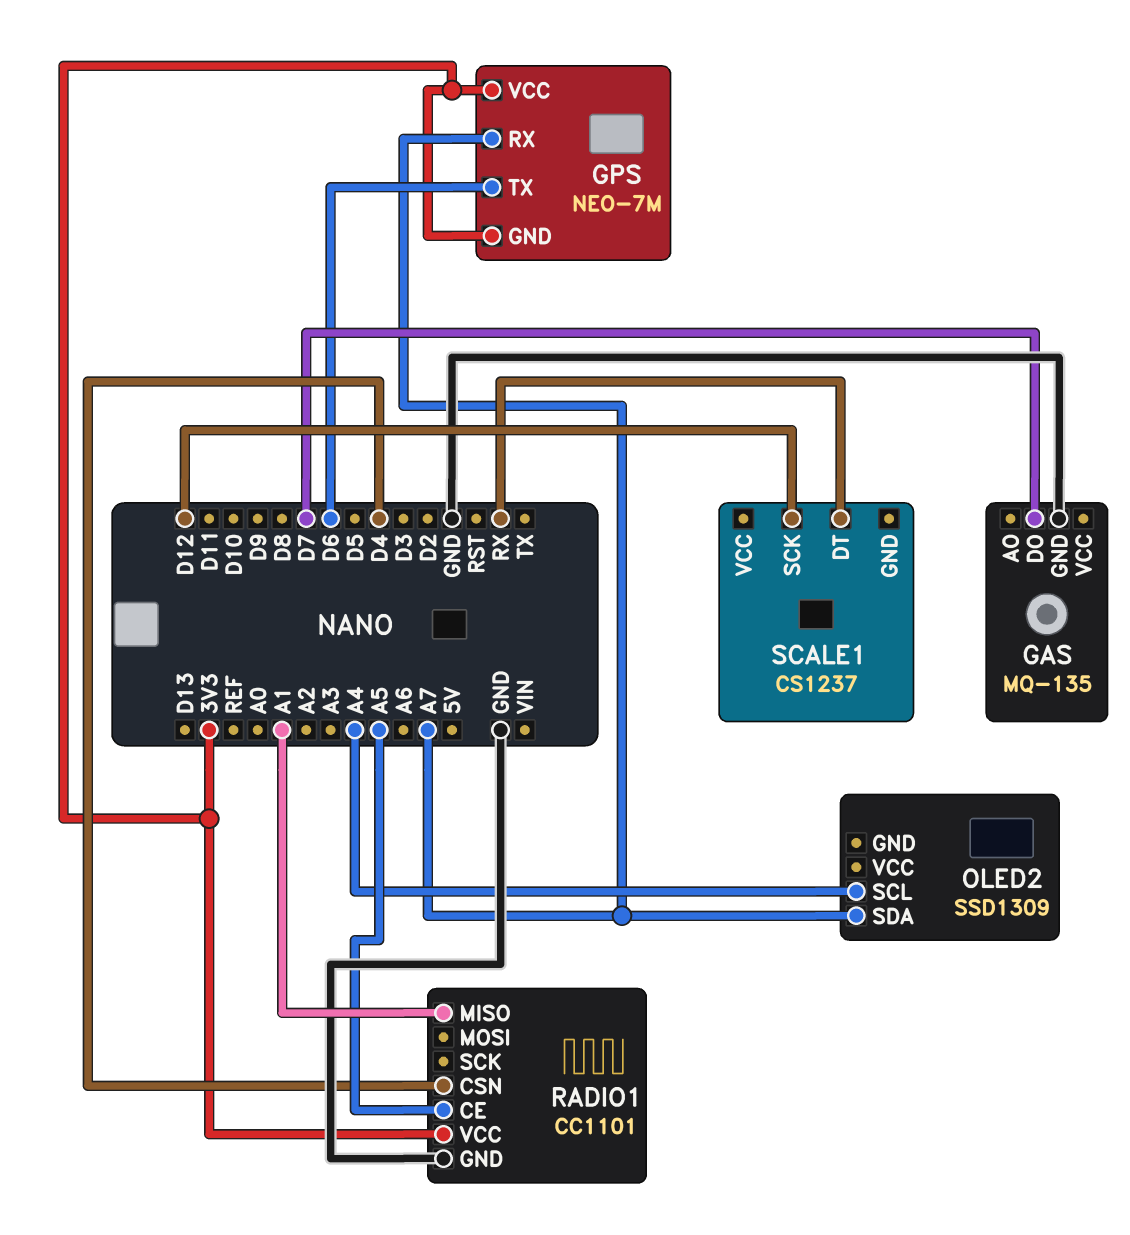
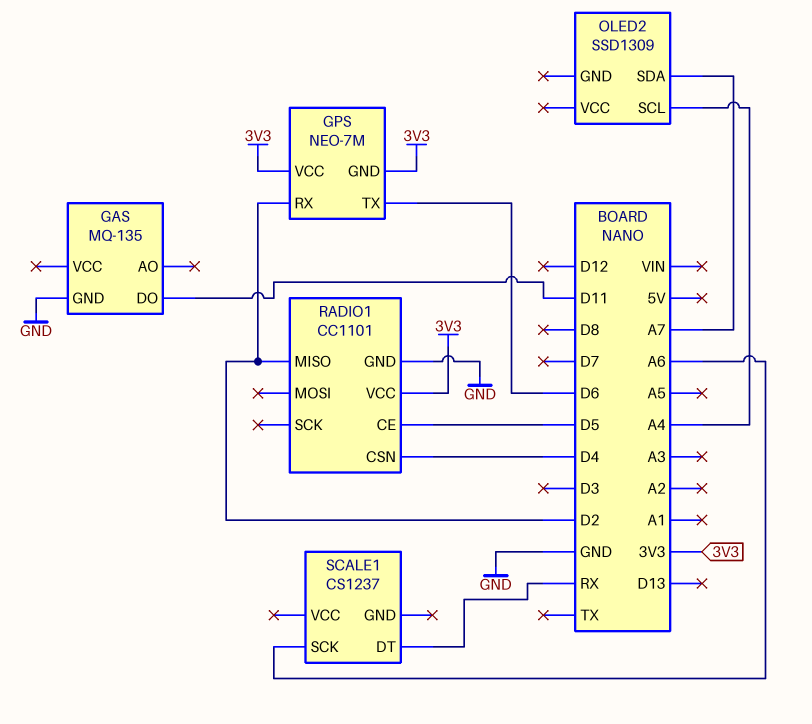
GAS pin DO: D7 -> D11
GPS pin RX: A7 -> D2
RADIO1 pin CE: A5 -> D5
RADIO1 pin MISO: A1 -> D2
SCALE1 pin SCK: D12 -> A6

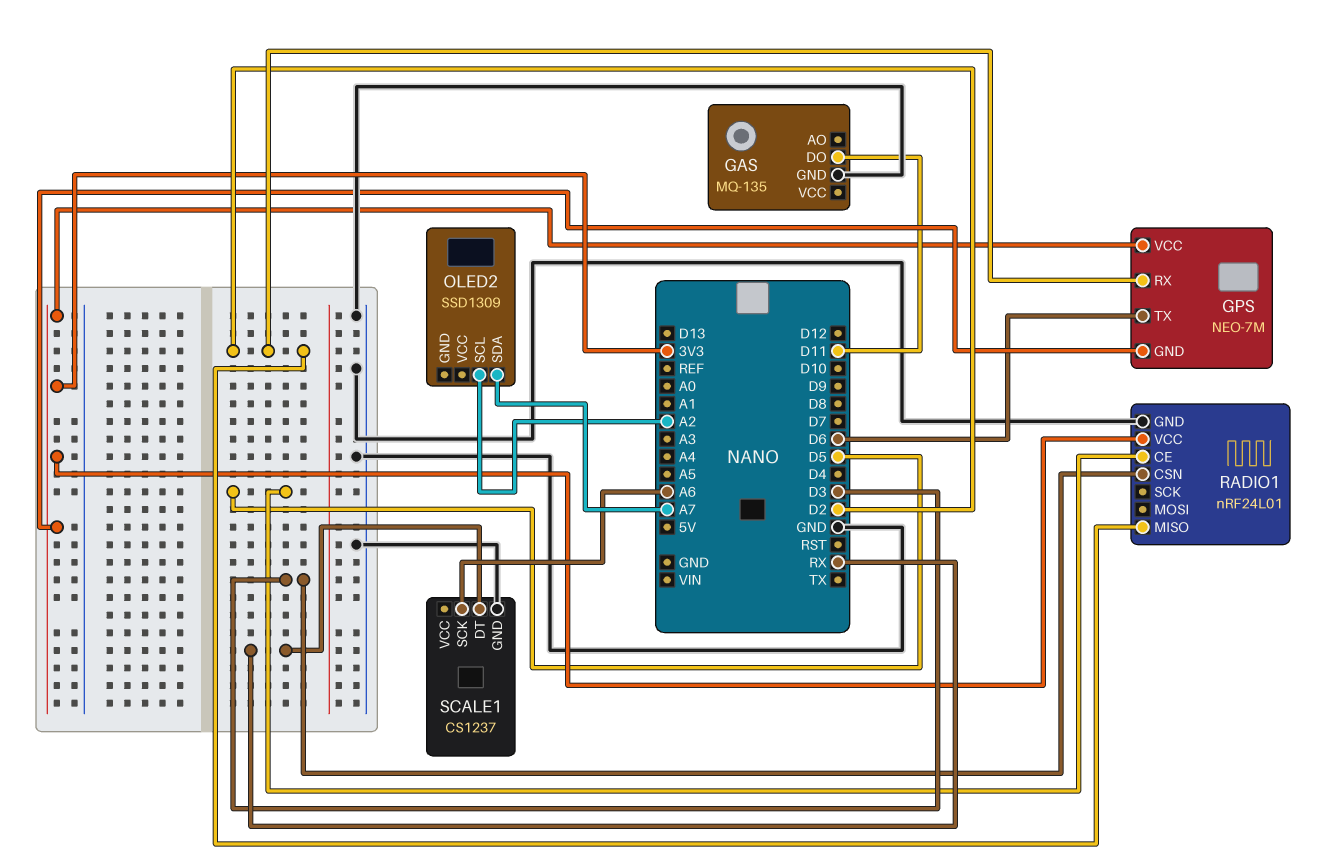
OLED2 pin SCL: A4 -> A2
RADIO1: CC1101 -> nRF24L01
RADIO1 pin CSN: D4 -> D3
SCALE1 pin GND: none -> GND

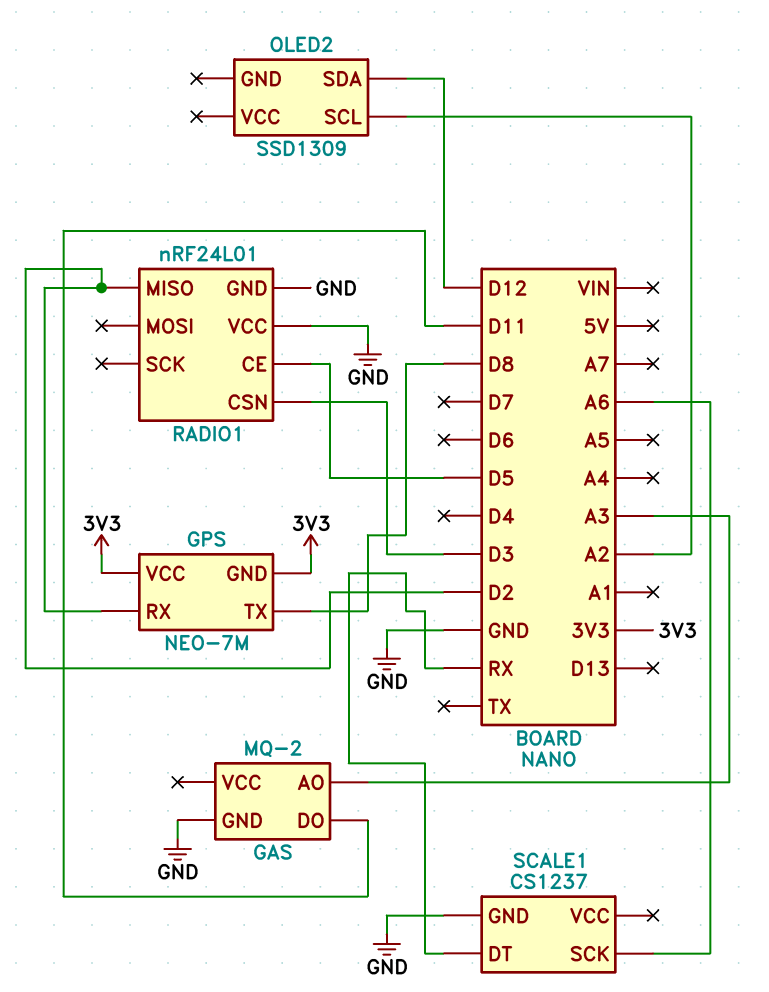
GAS: MQ-135 -> MQ-2
GAS pin AO: none -> A3
GPS pin TX: D6 -> D8
OLED2 pin SDA: A7 -> D12
RADIO1 pin VCC: 3V3 -> GND

